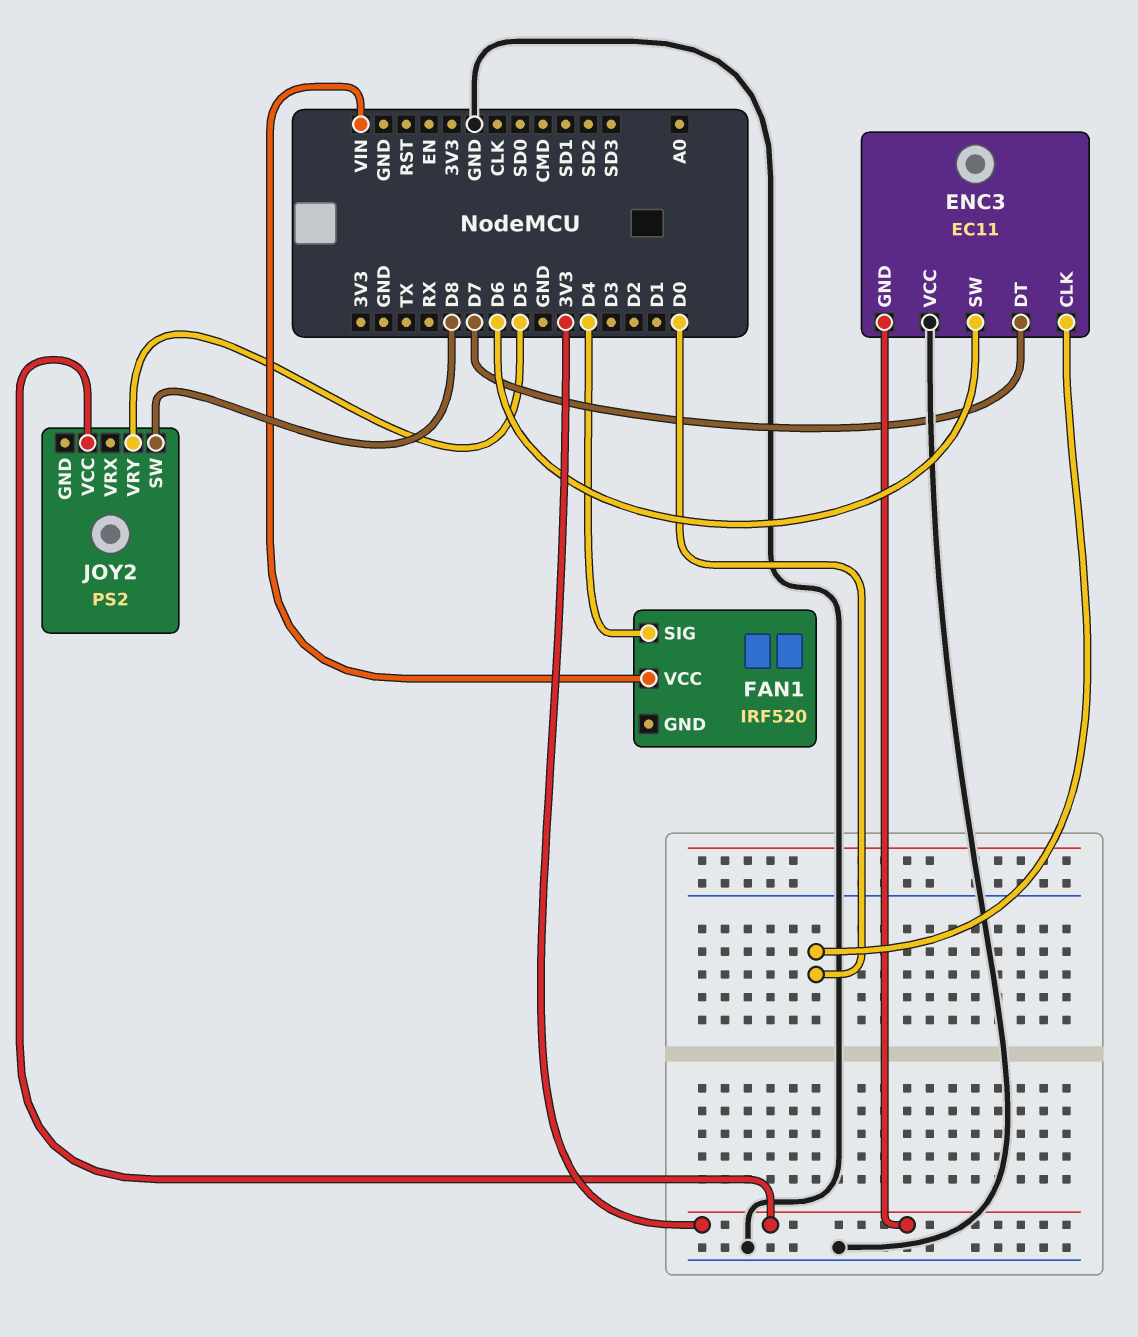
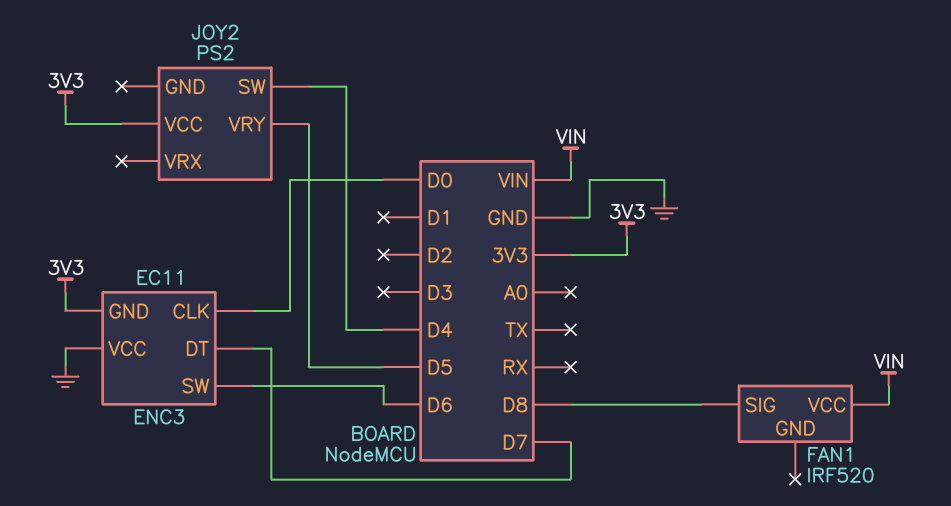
FAN1 pin SIG: D4 -> D8
JOY2 pin SW: D8 -> D4

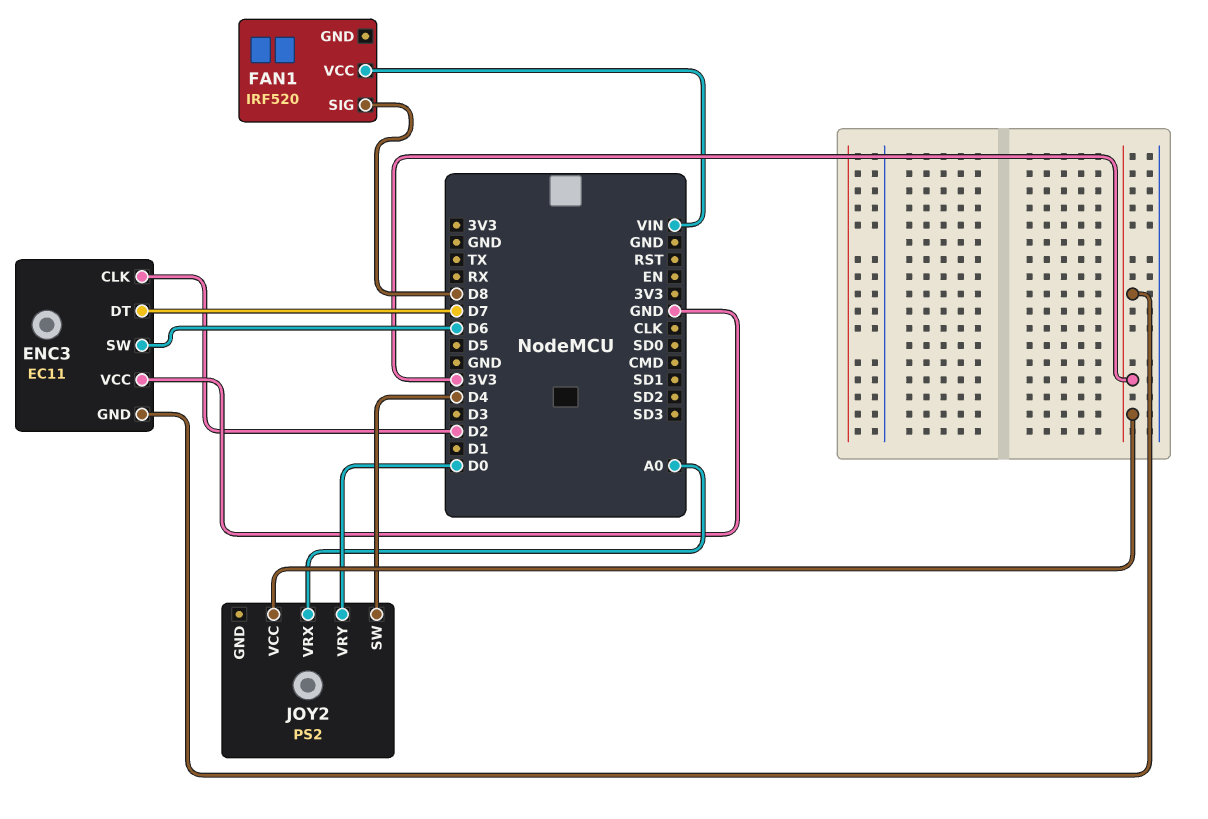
ENC3 pin CLK: D0 -> D2
JOY2 pin VRX: none -> A0
JOY2 pin VRY: D5 -> D0

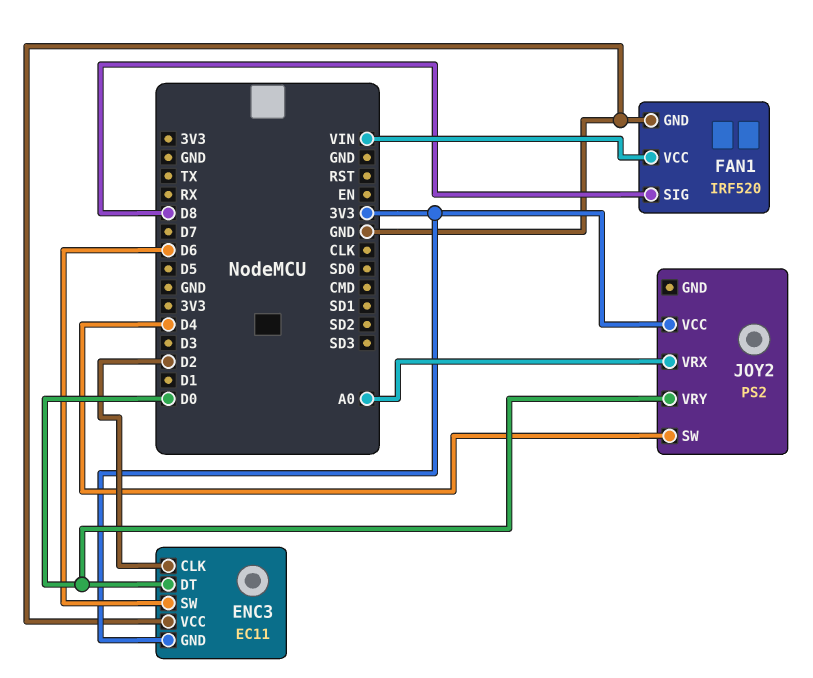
ENC3 pin DT: D7 -> D0
FAN1 pin GND: none -> GND

